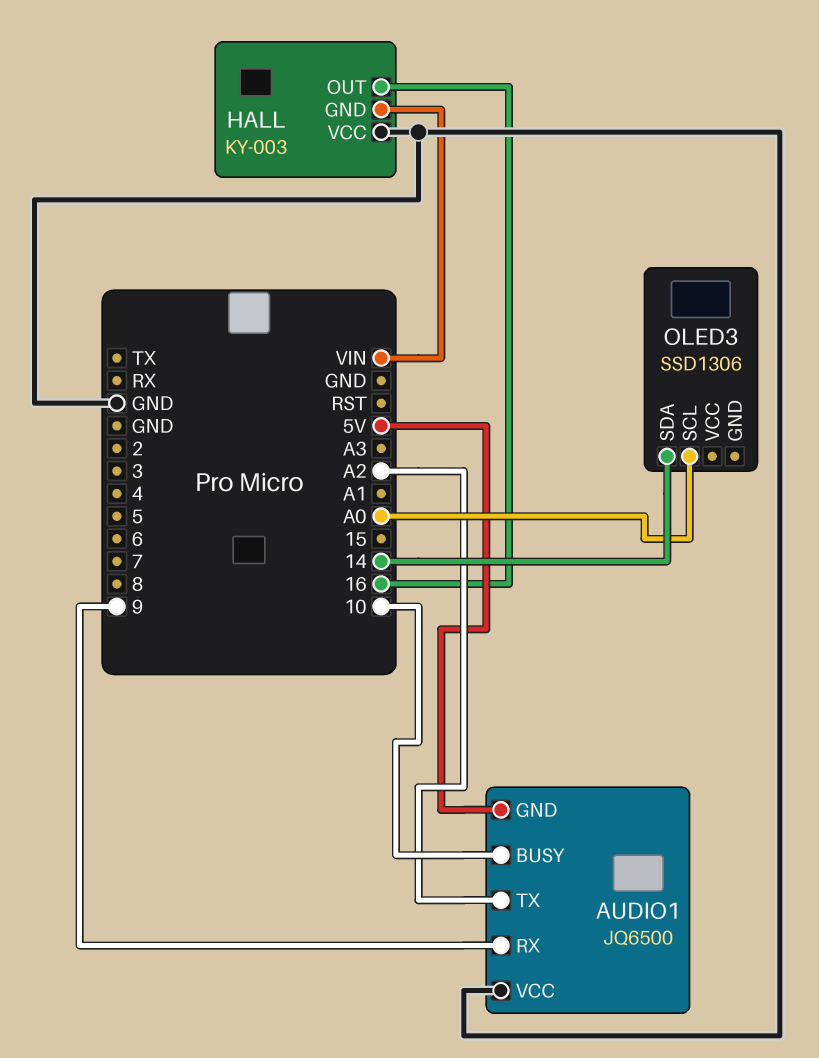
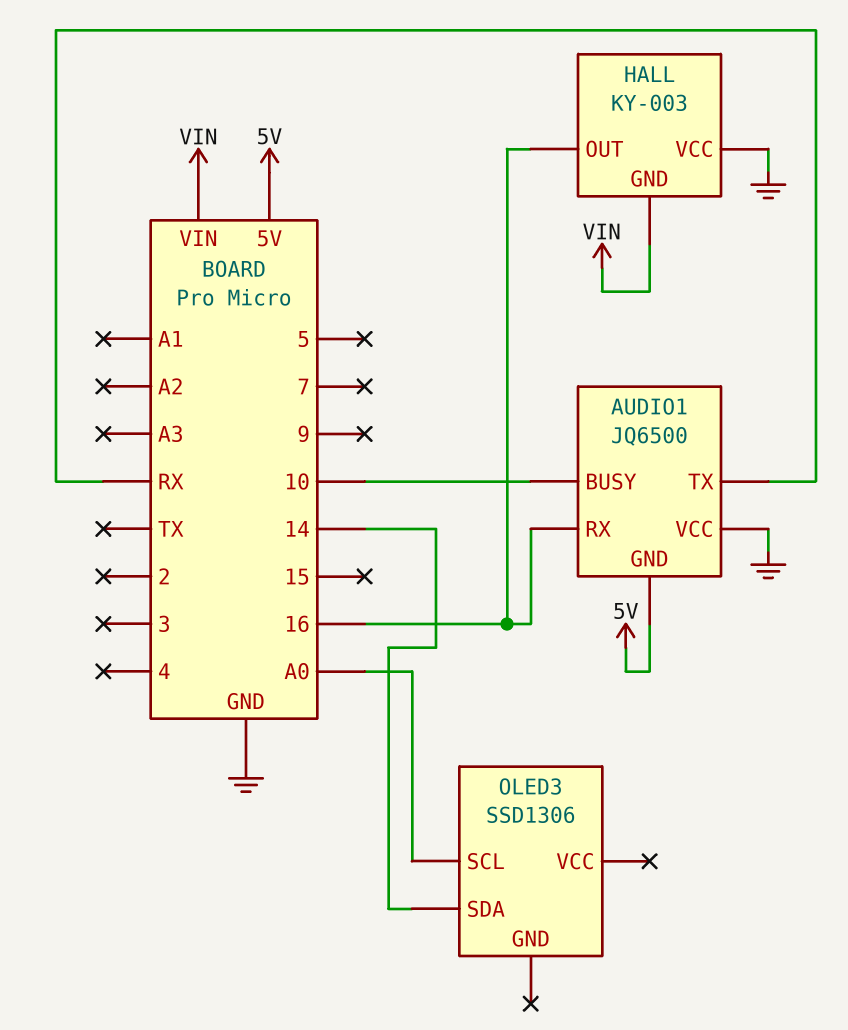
AUDIO1 pin RX: 9 -> 16
AUDIO1 pin TX: A2 -> RX

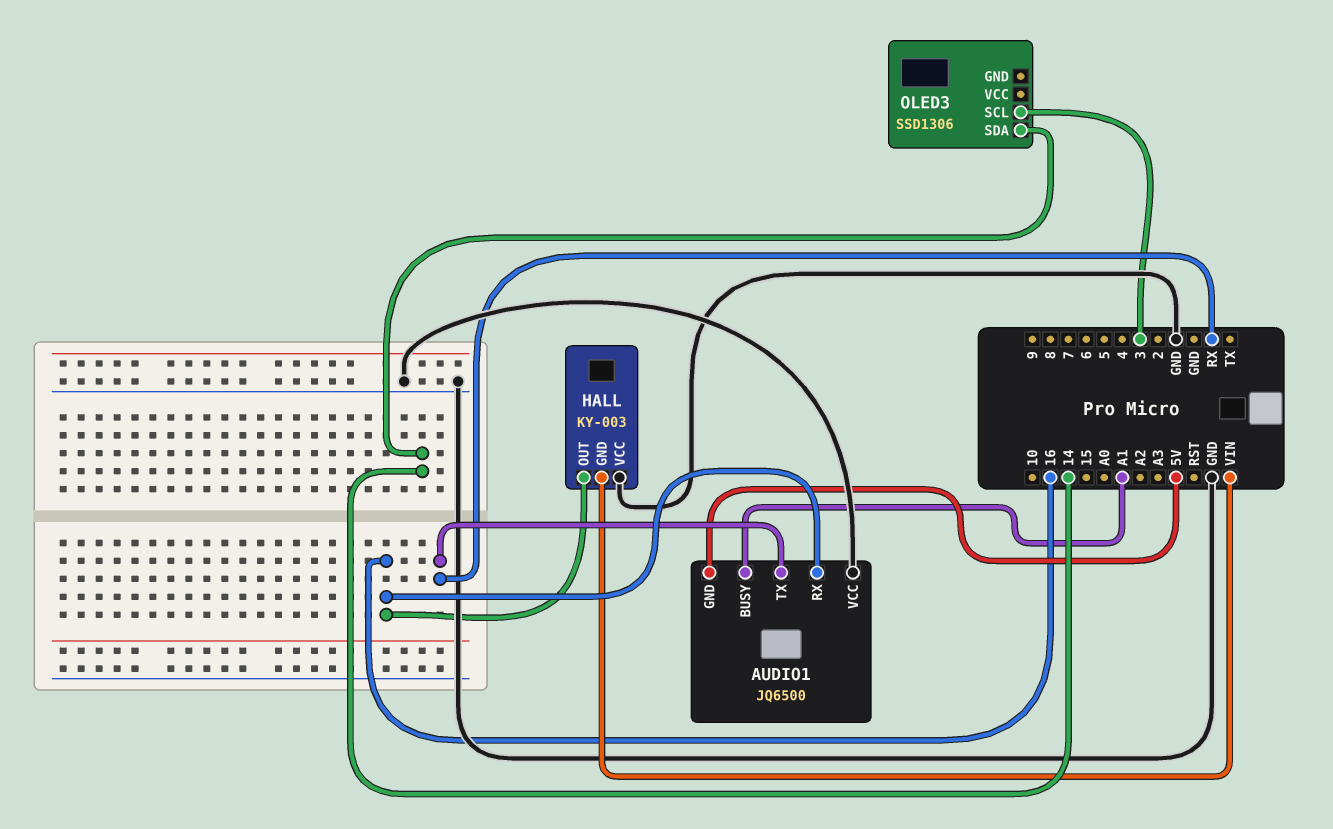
AUDIO1 pin BUSY: 10 -> A1
OLED3 pin SCL: A0 -> 3

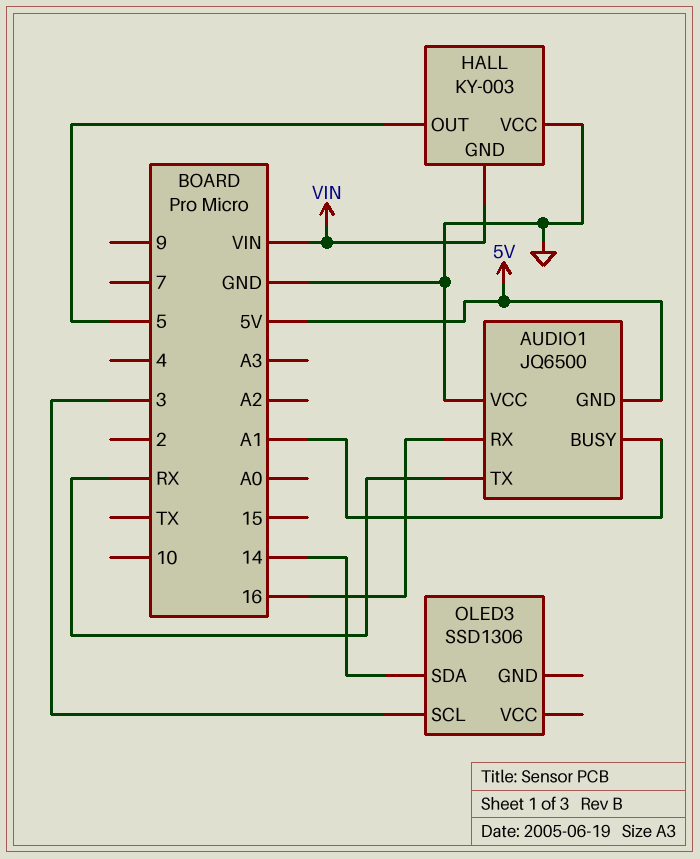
HALL pin OUT: 16 -> 5

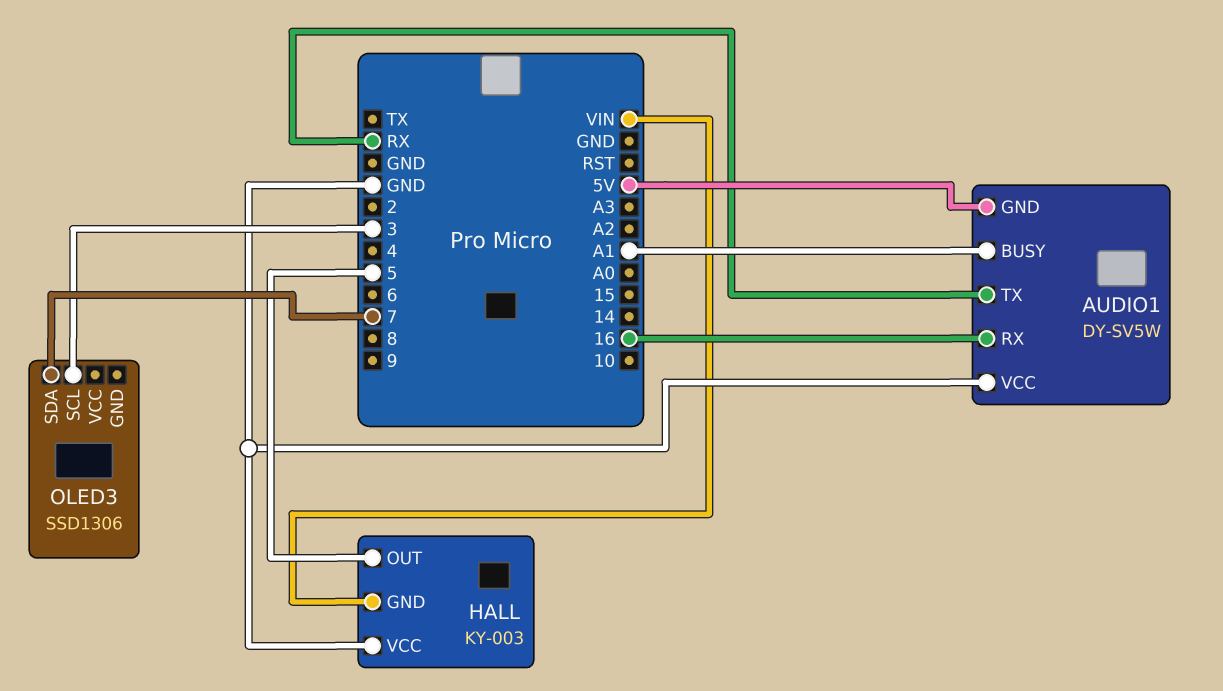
AUDIO1: JQ6500 -> DY-SV5W
OLED3 pin SDA: 14 -> 7

